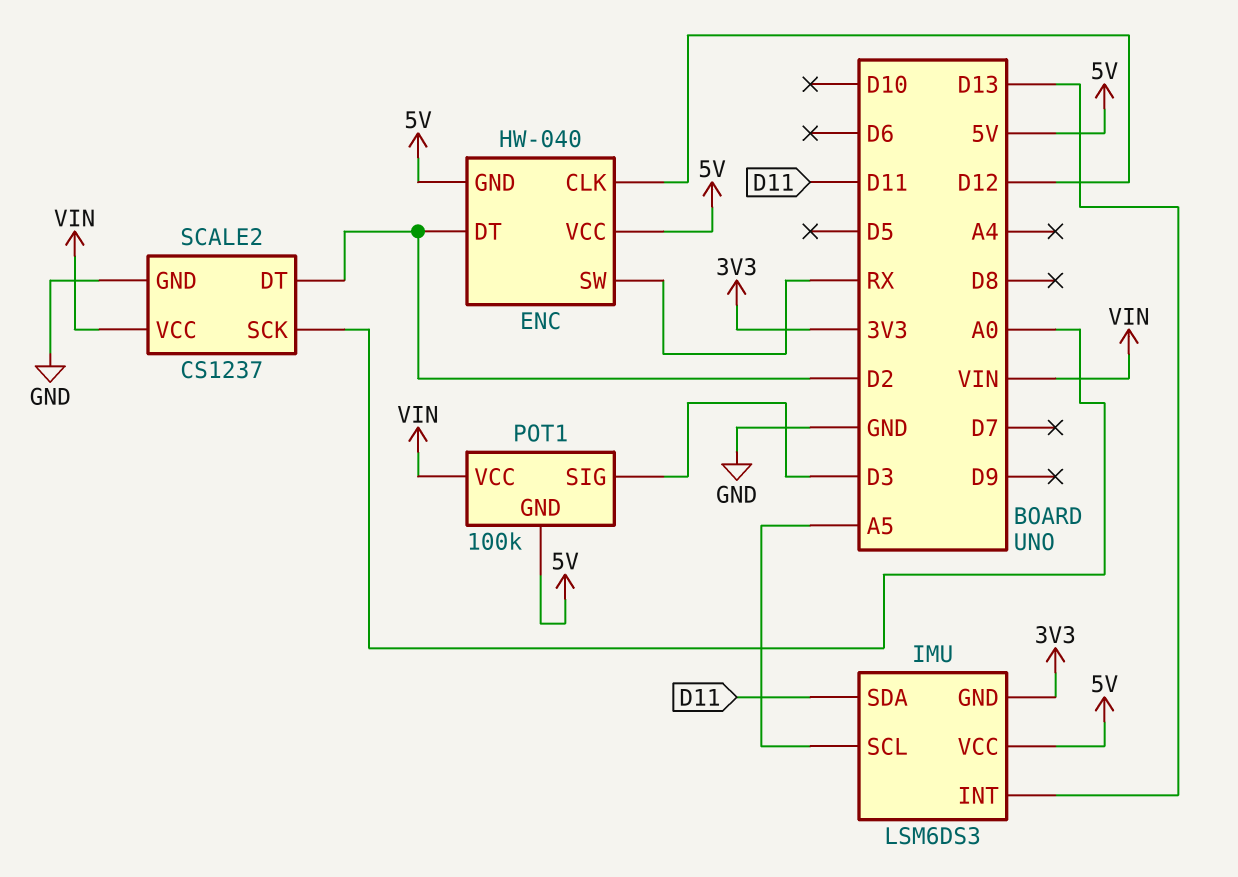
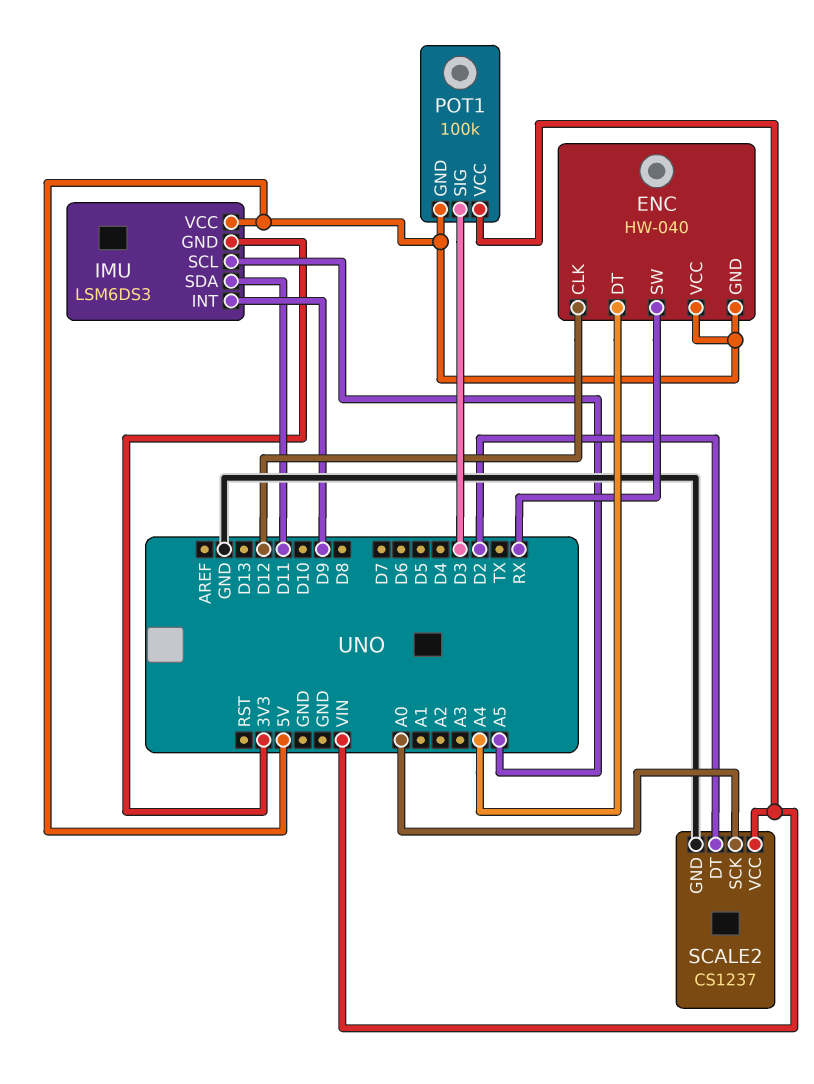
ENC pin DT: D2 -> A4
IMU pin INT: D13 -> D9

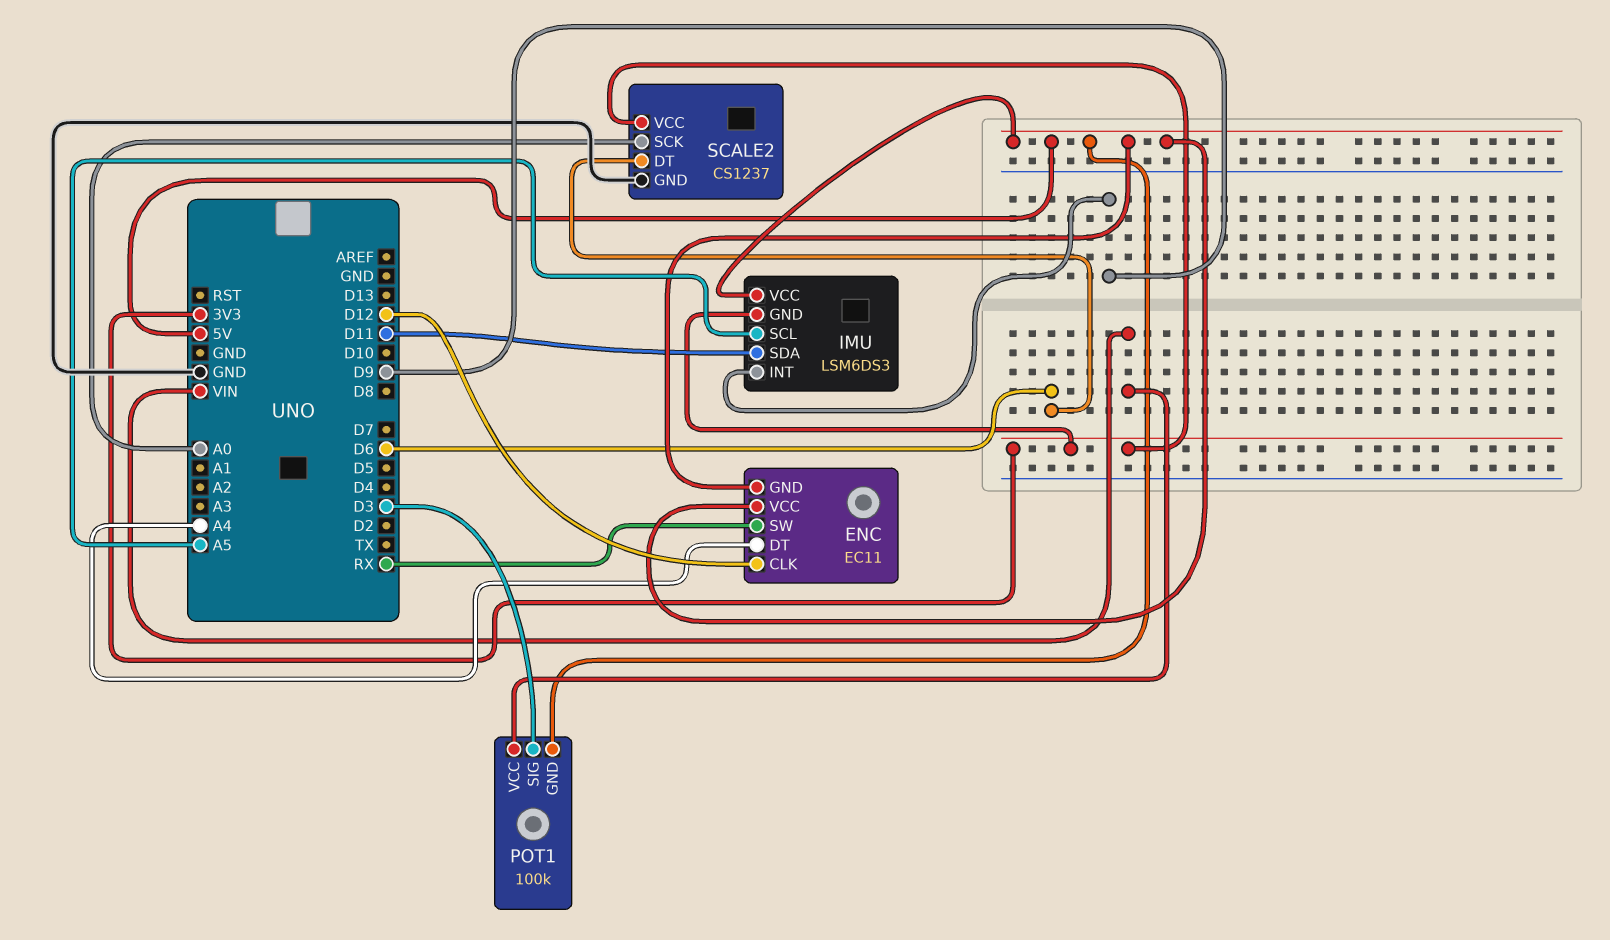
ENC: HW-040 -> EC11
SCALE2 pin DT: D2 -> D6
SCALE2 pin VCC: VIN -> 3V3

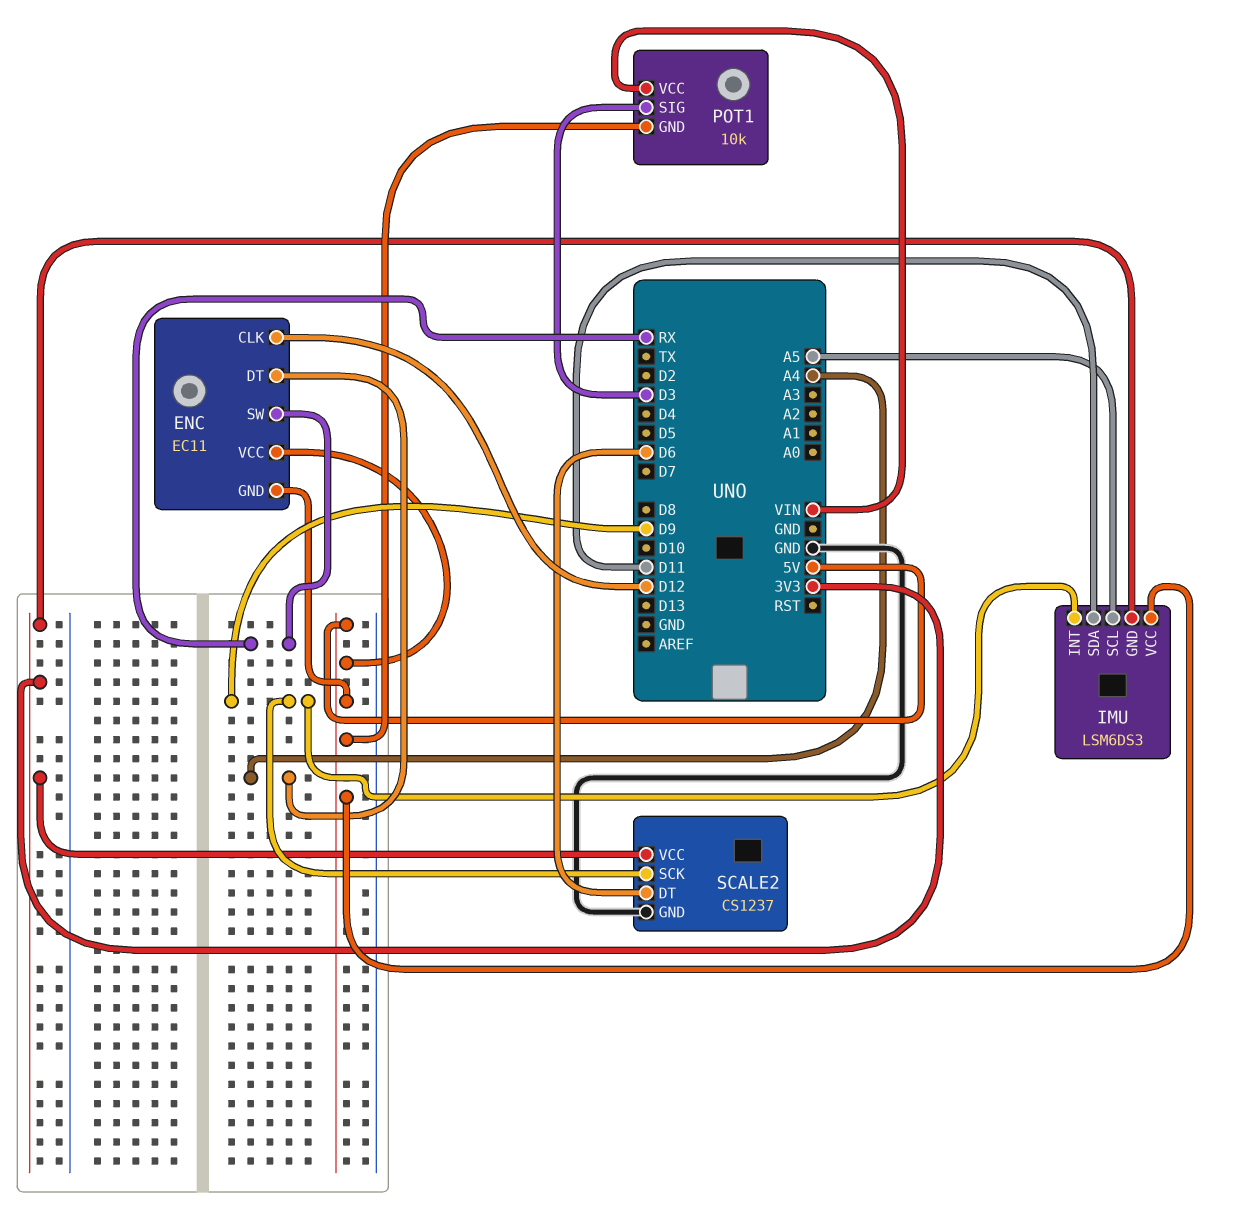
POT1: 100k -> 10k
SCALE2 pin SCK: A0 -> D9

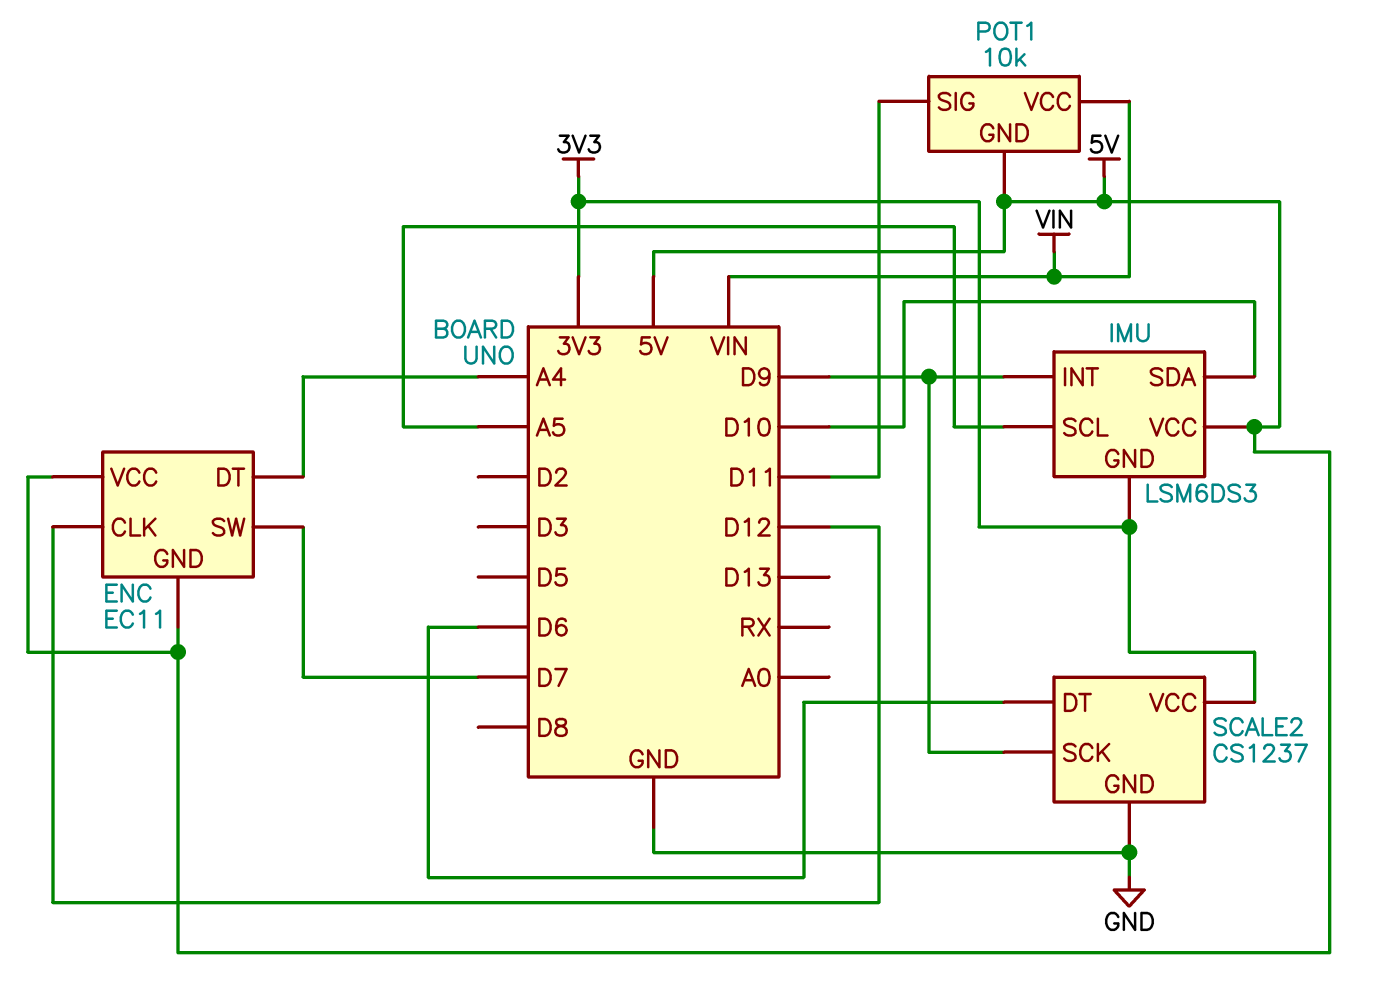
ENC pin SW: RX -> D7
IMU pin SDA: D11 -> D10
POT1 pin SIG: D3 -> D11

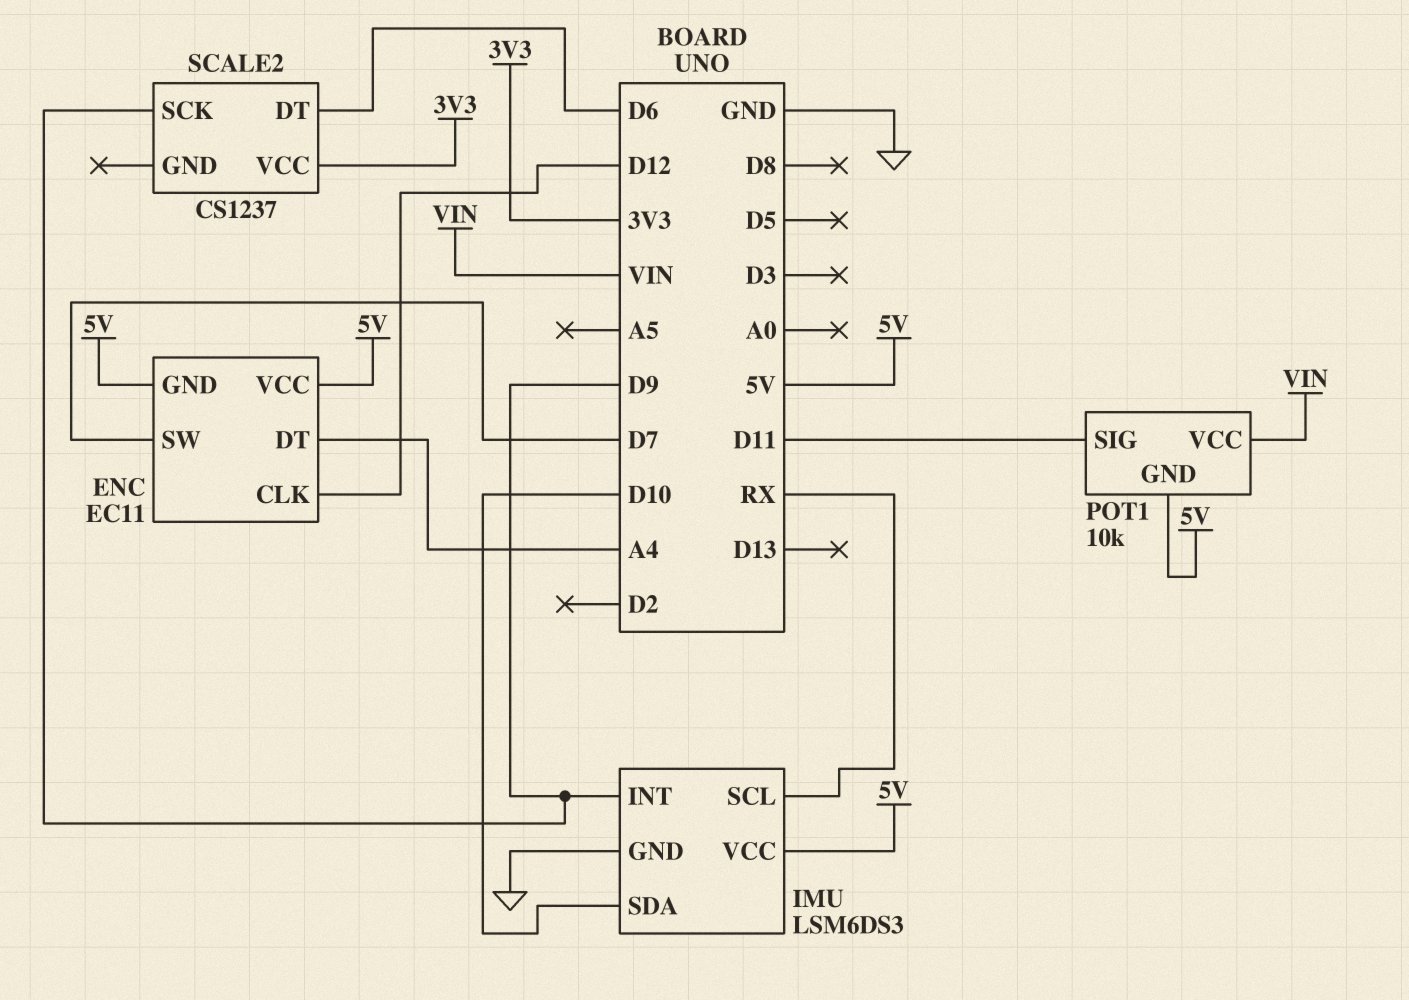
IMU pin GND: 3V3 -> GND
IMU pin SCL: A5 -> RX
SCALE2 pin GND: GND -> none

